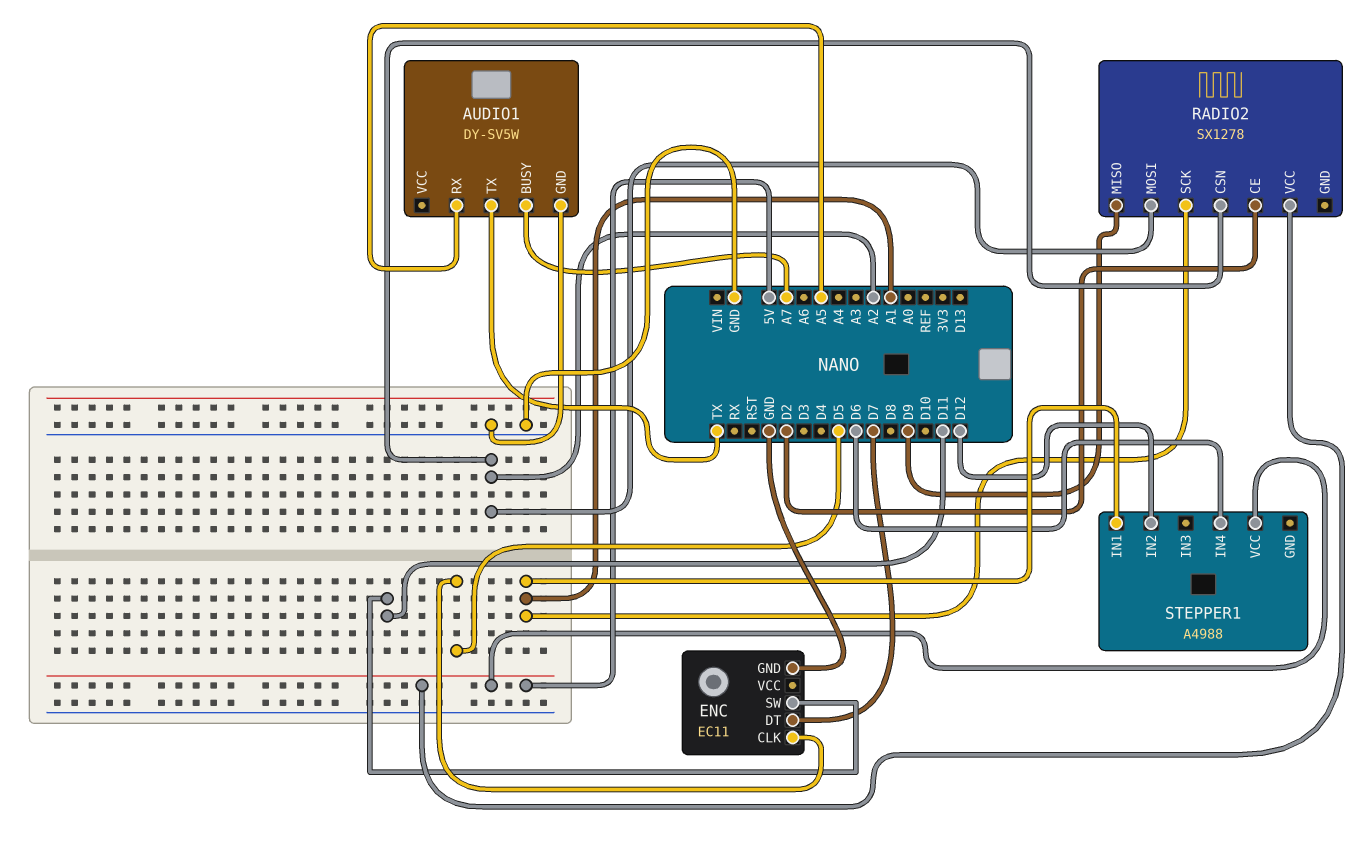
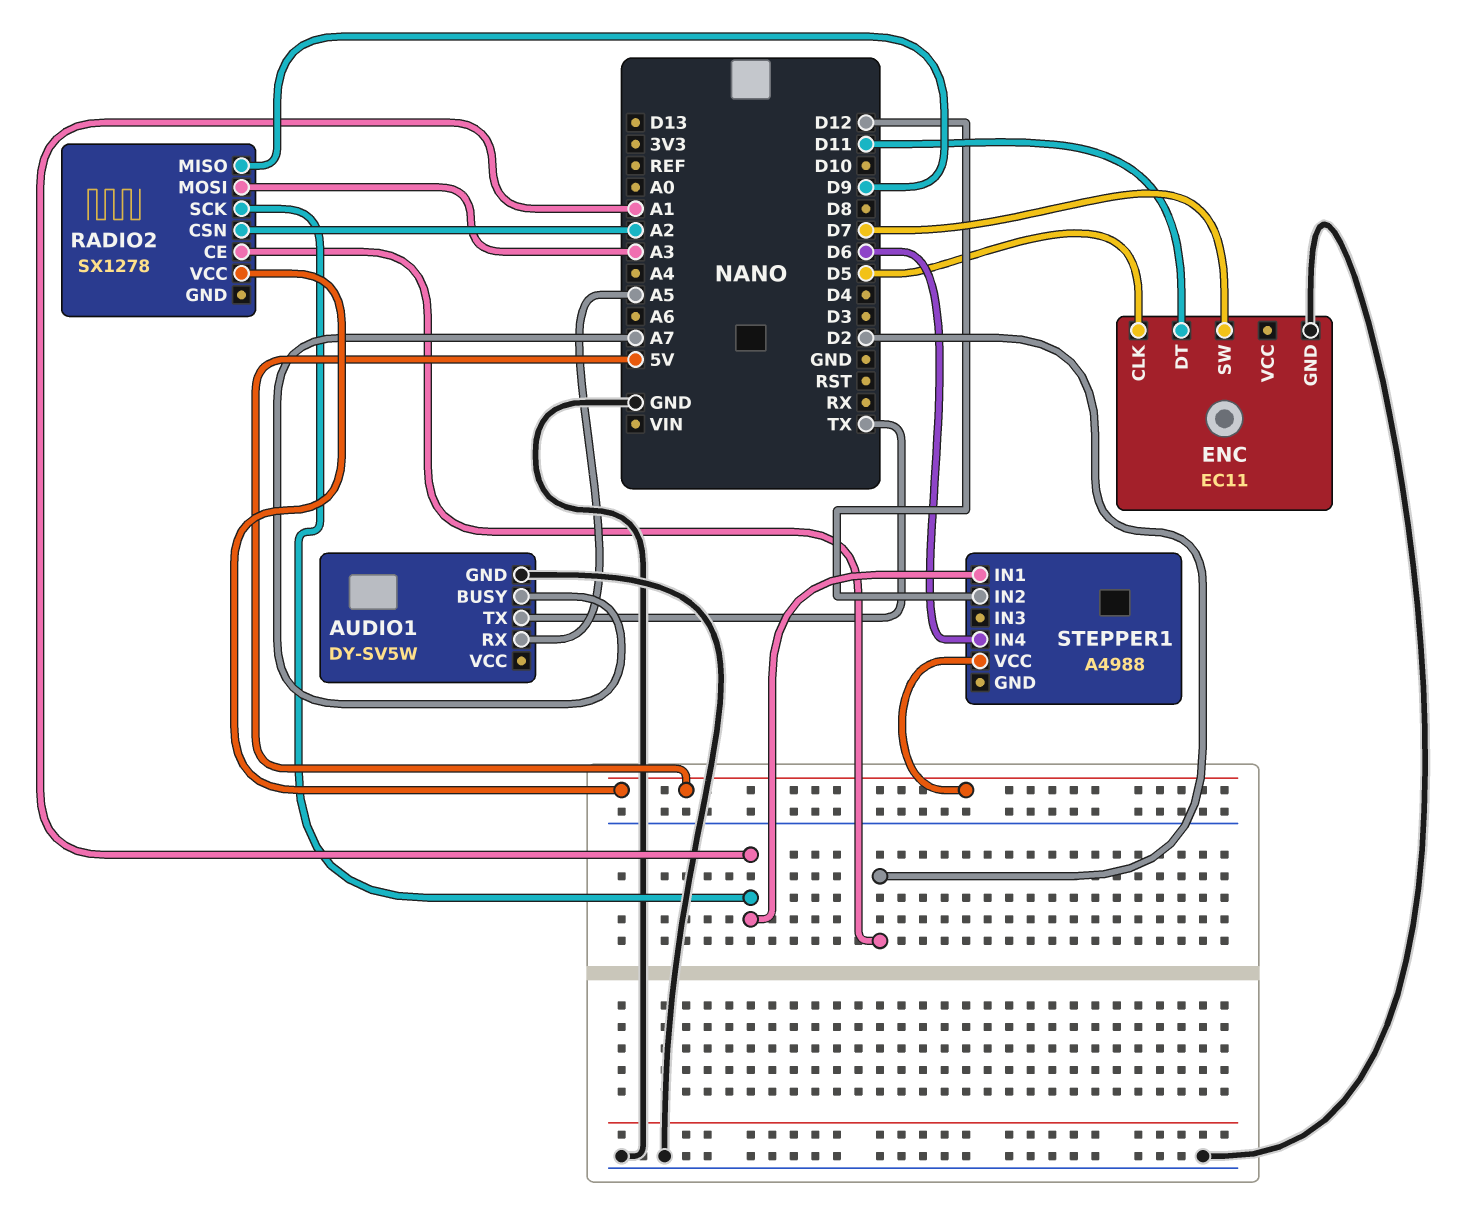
ENC pin DT: D7 -> D11
ENC pin SW: D11 -> D7
RADIO2 pin MOSI: A2 -> A3

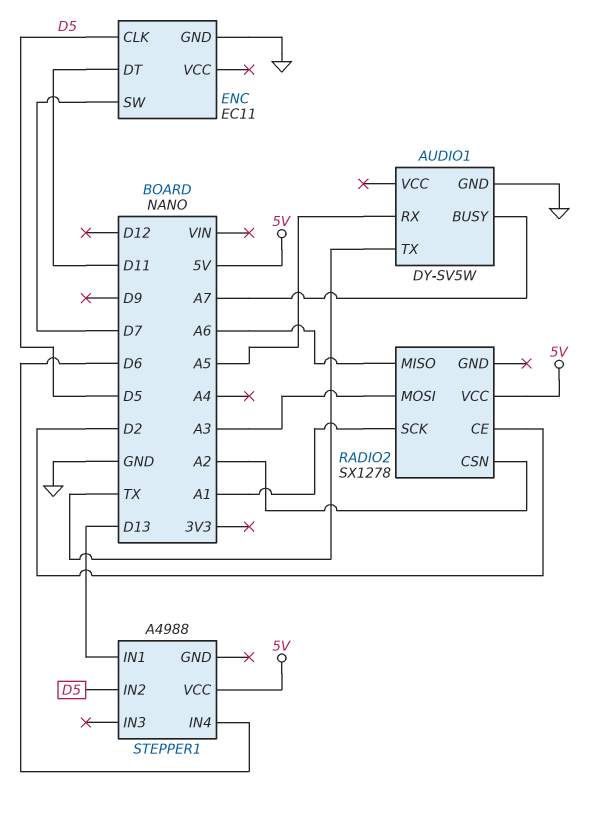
RADIO2 pin MISO: D9 -> A6
STEPPER1 pin IN1: A1 -> D13
STEPPER1 pin IN2: D12 -> D5

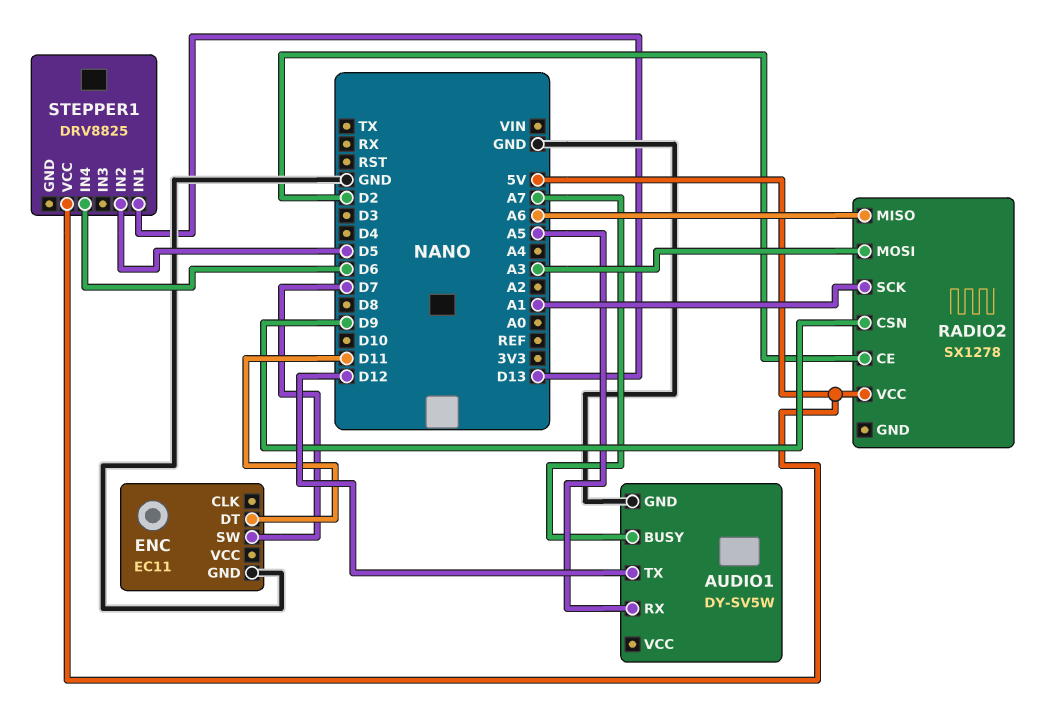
AUDIO1 pin TX: TX -> D12
ENC pin CLK: D5 -> none
RADIO2 pin CSN: A2 -> D9
STEPPER1: A4988 -> DRV8825

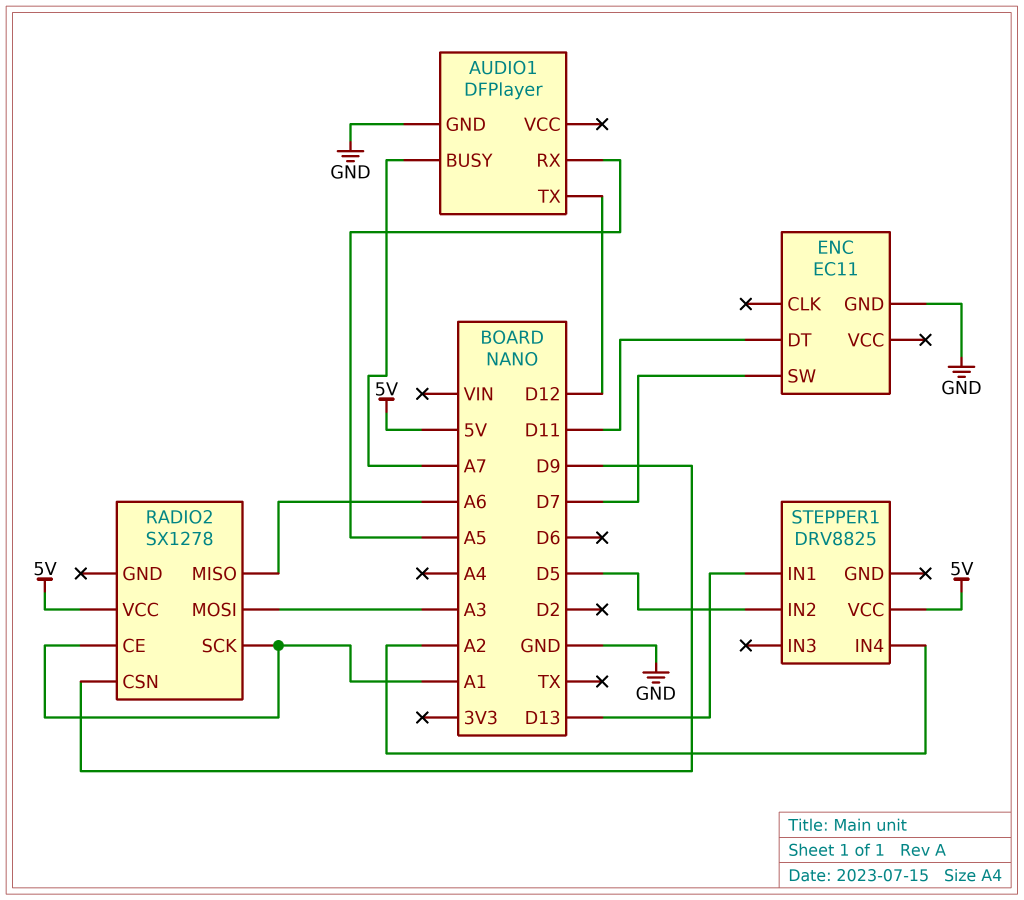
AUDIO1: DY-SV5W -> DFPlayer
RADIO2 pin CE: D2 -> A1
STEPPER1 pin IN4: D6 -> A2

